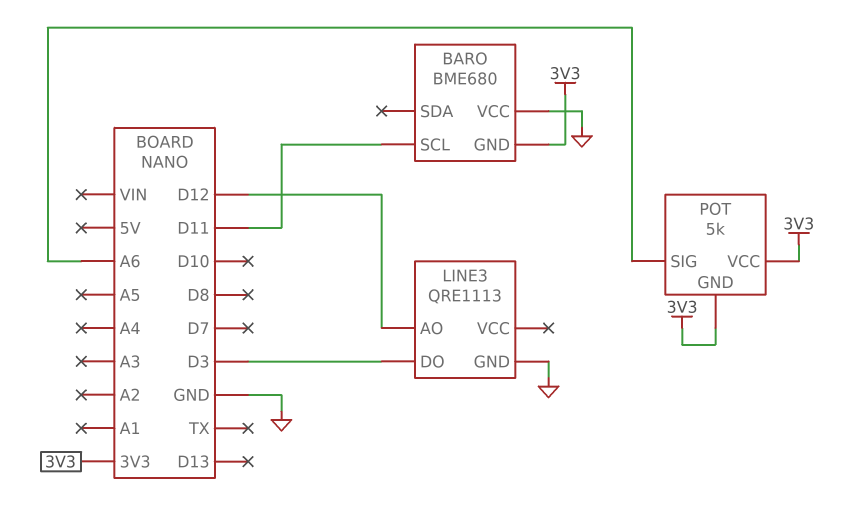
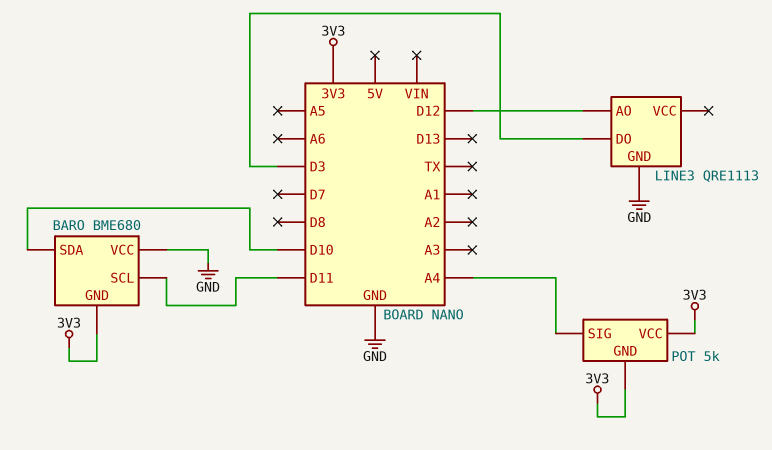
BARO pin SDA: none -> D10
POT pin SIG: A6 -> A4

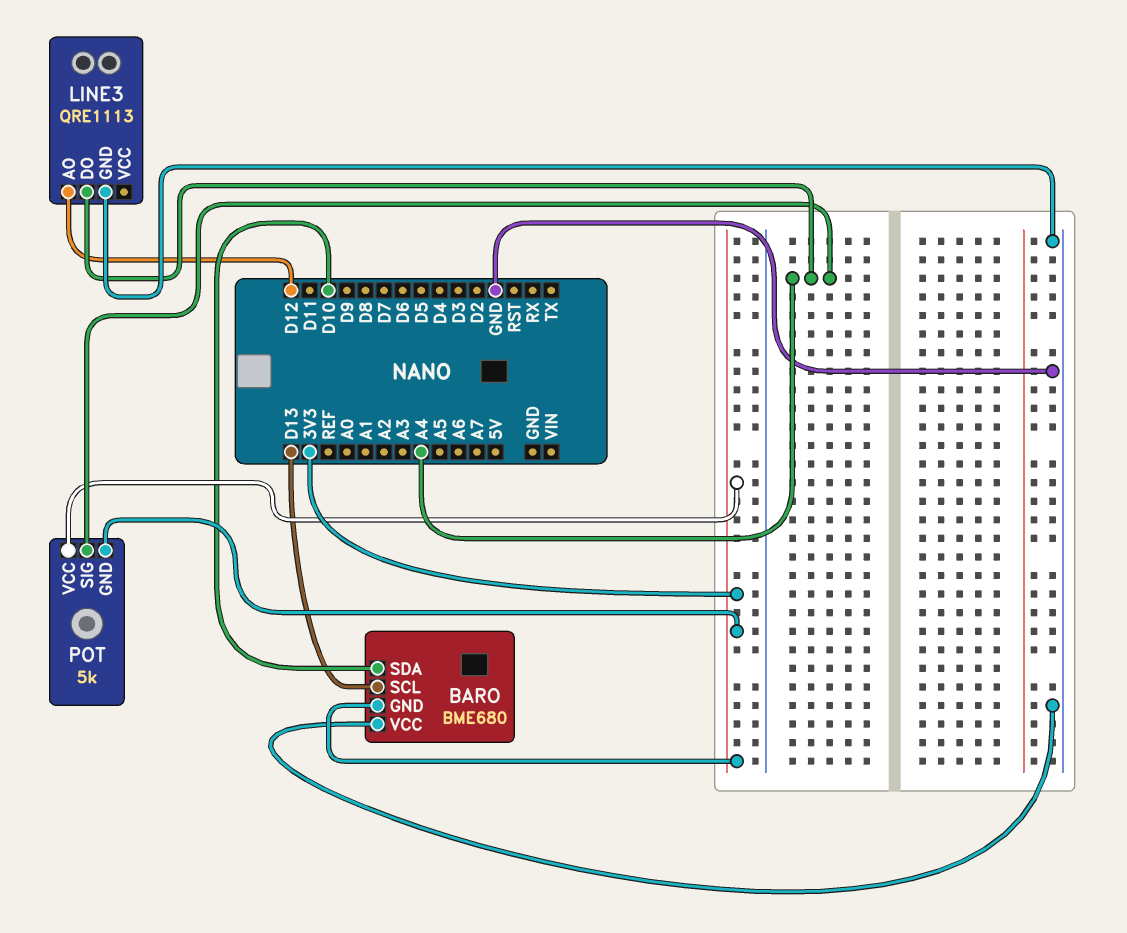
BARO pin SCL: D11 -> D13
LINE3 pin DO: D3 -> A4

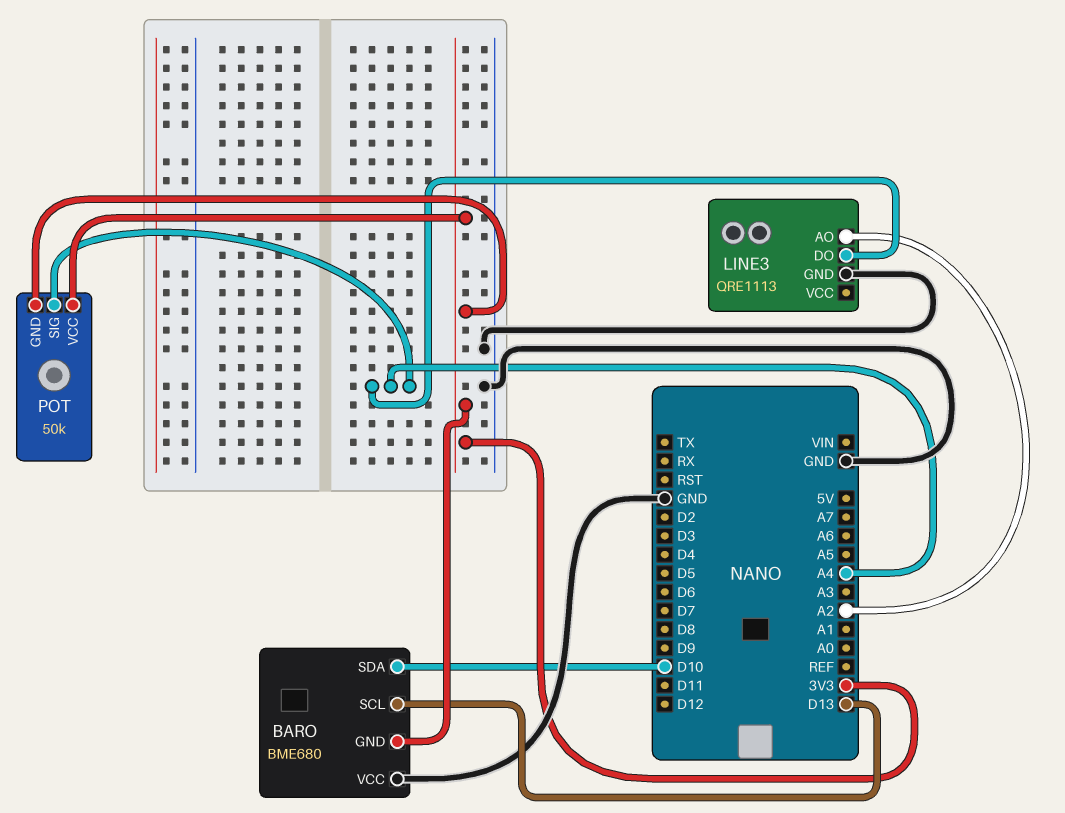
LINE3 pin AO: D12 -> A2
POT: 5k -> 50k

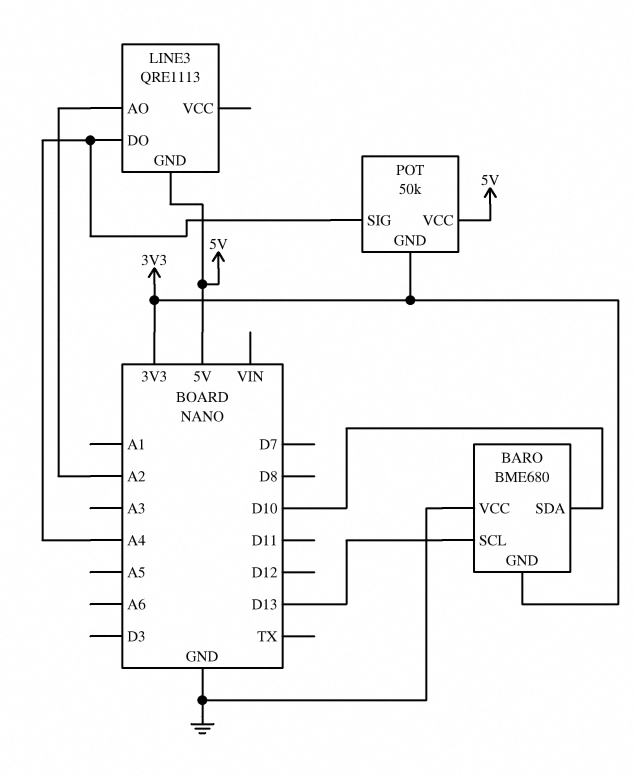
LINE3 pin GND: GND -> 5V
POT pin VCC: 3V3 -> 5V

